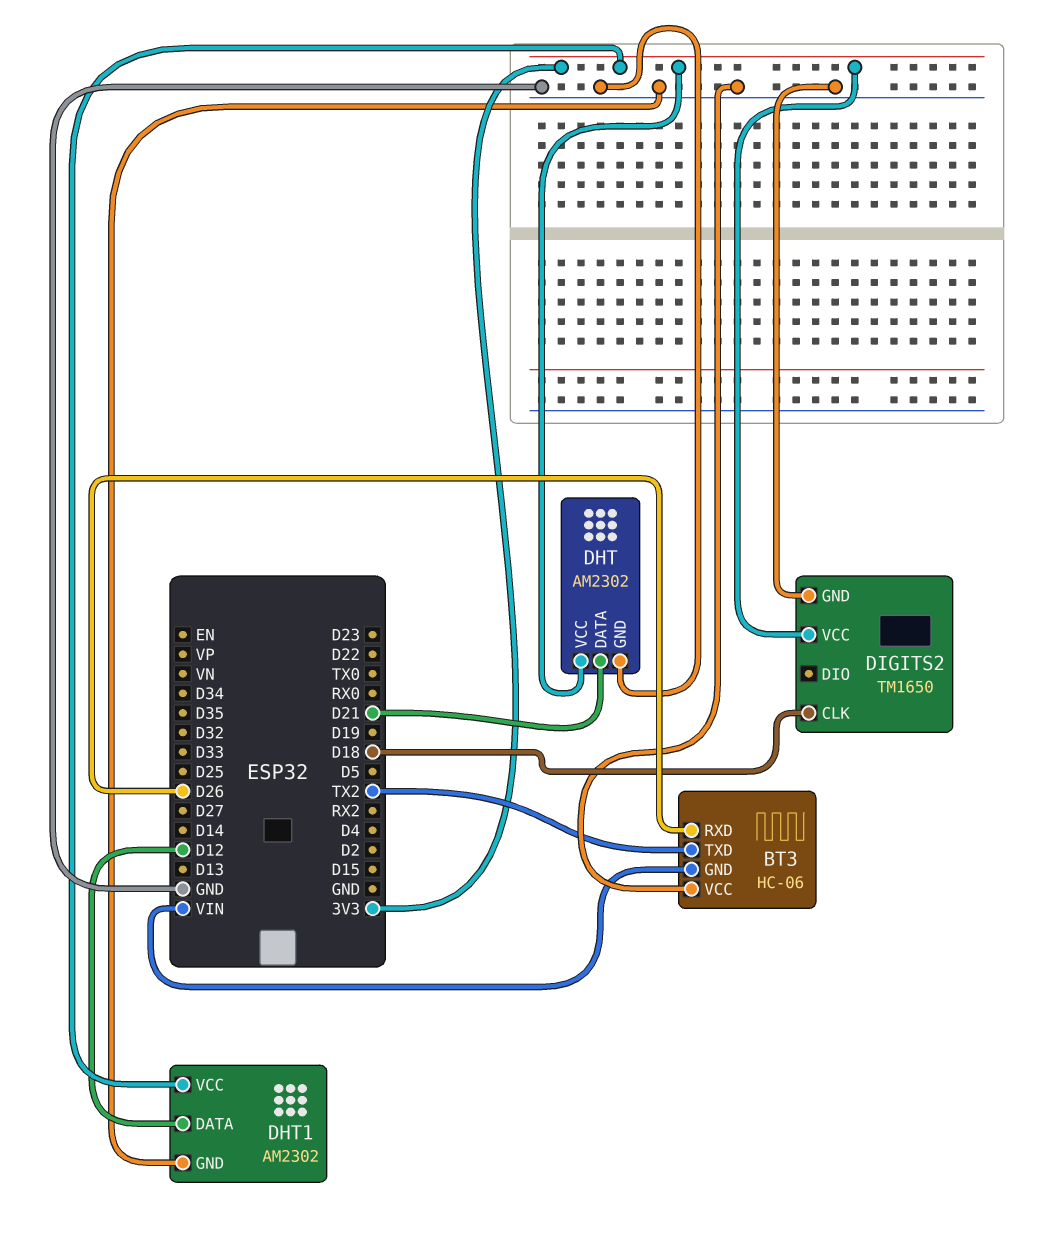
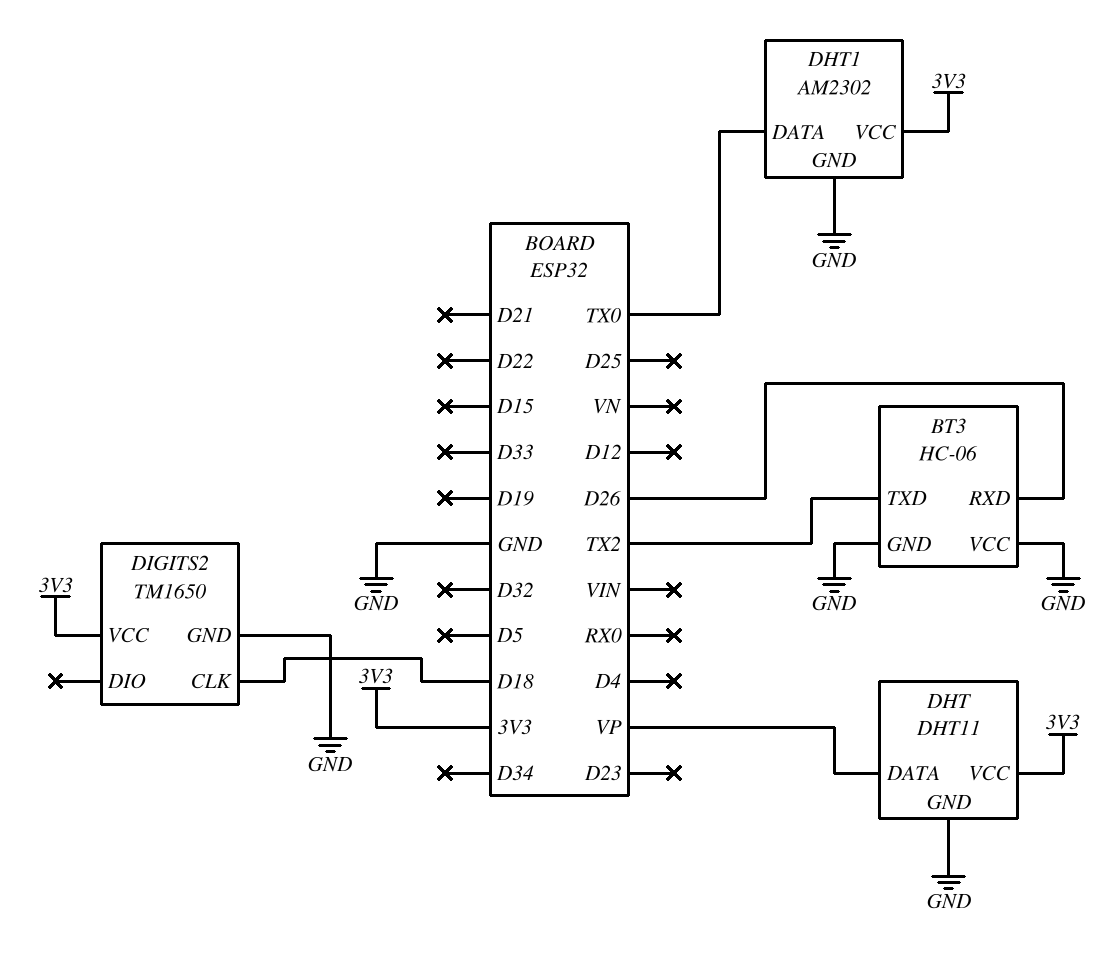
BT3 pin GND: VIN -> GND
DHT: AM2302 -> DHT11
DHT pin DATA: D21 -> VP
DHT1 pin DATA: D12 -> TX0

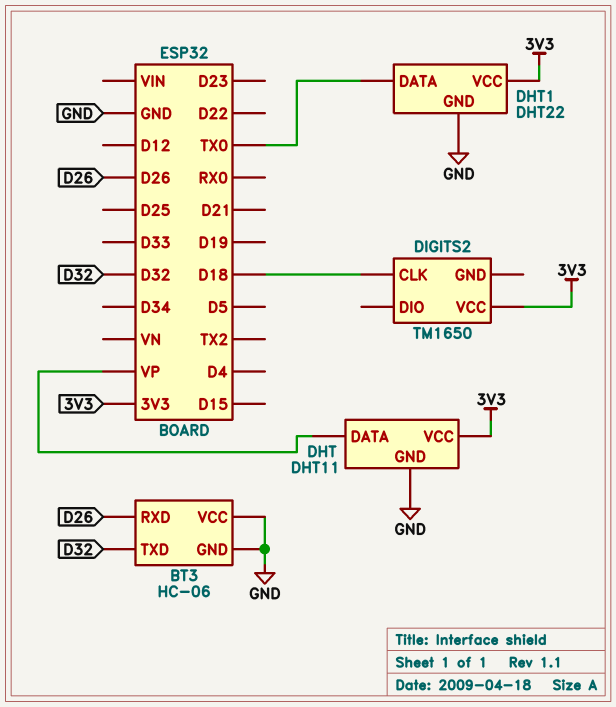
BT3 pin TXD: TX2 -> D32
DHT1: AM2302 -> DHT22
DIGITS2 pin GND: GND -> none

